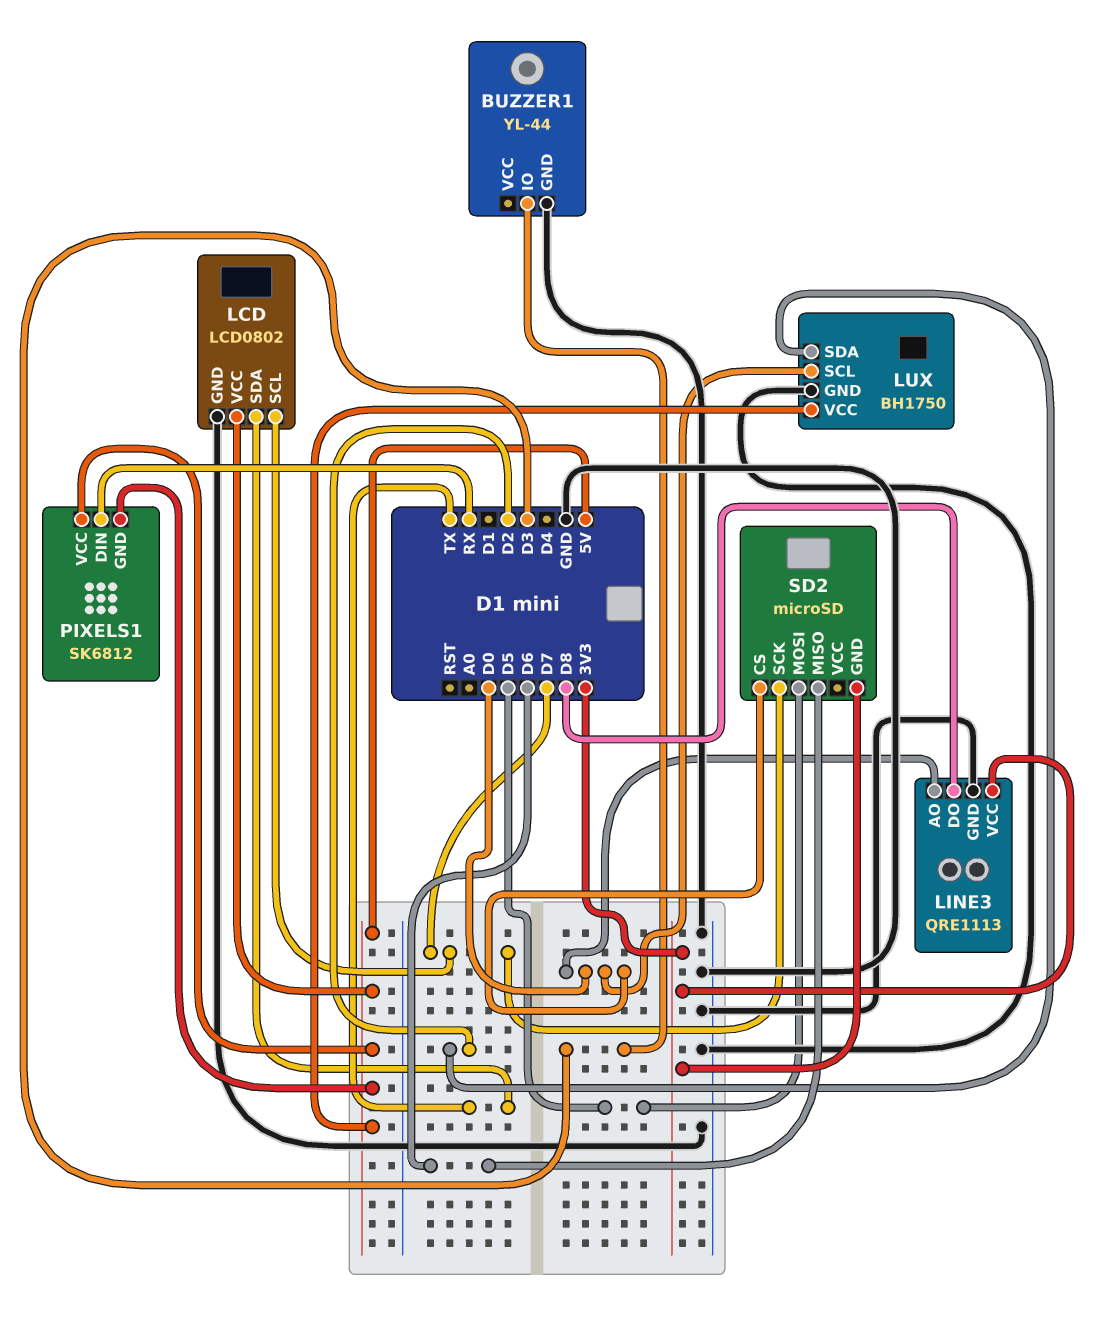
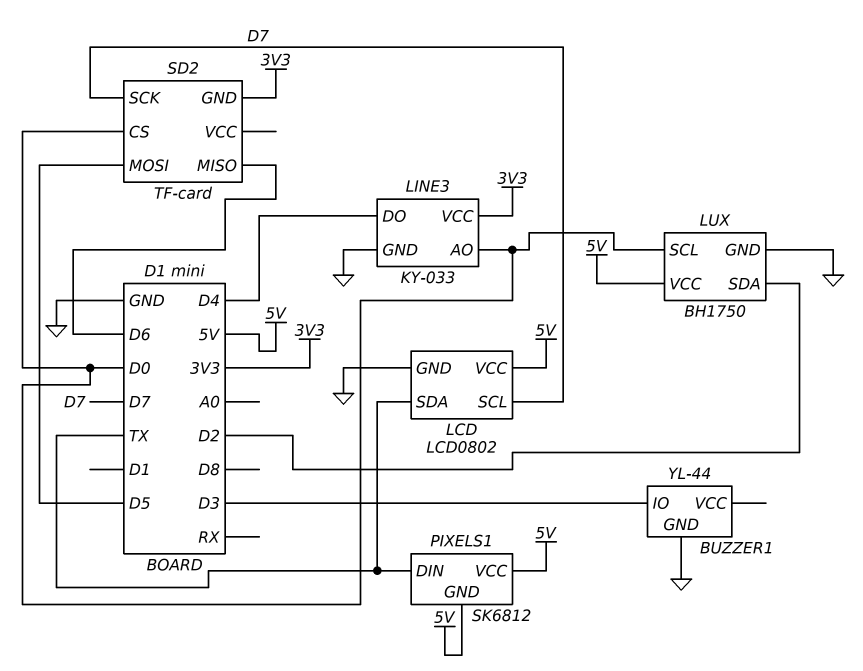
LINE3: QRE1113 -> KY-033
LINE3 pin DO: D8 -> D4
PIXELS1 pin DIN: RX -> TX
SD2: microSD -> TF-card

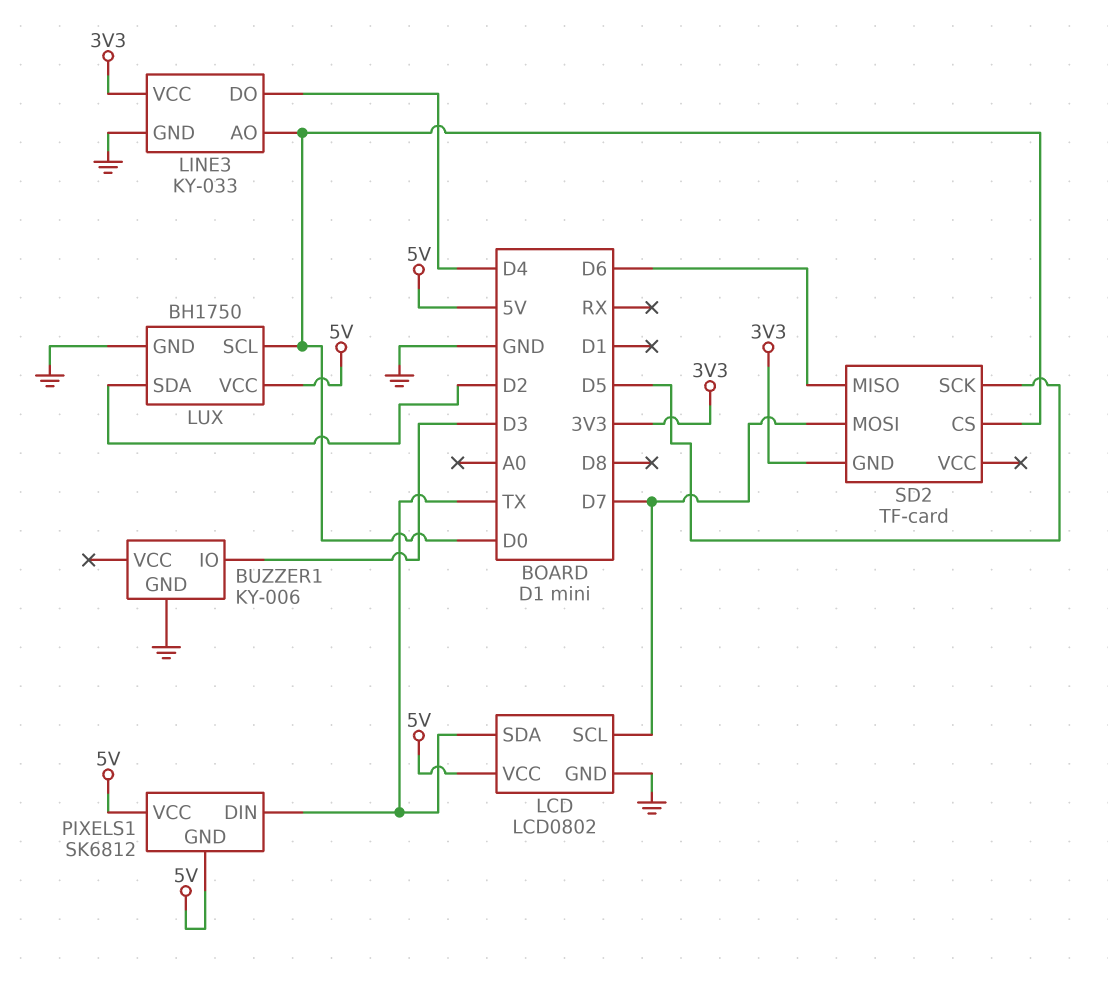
BUZZER1: YL-44 -> KY-006
SD2 pin MOSI: D5 -> D7
SD2 pin SCK: D7 -> D5

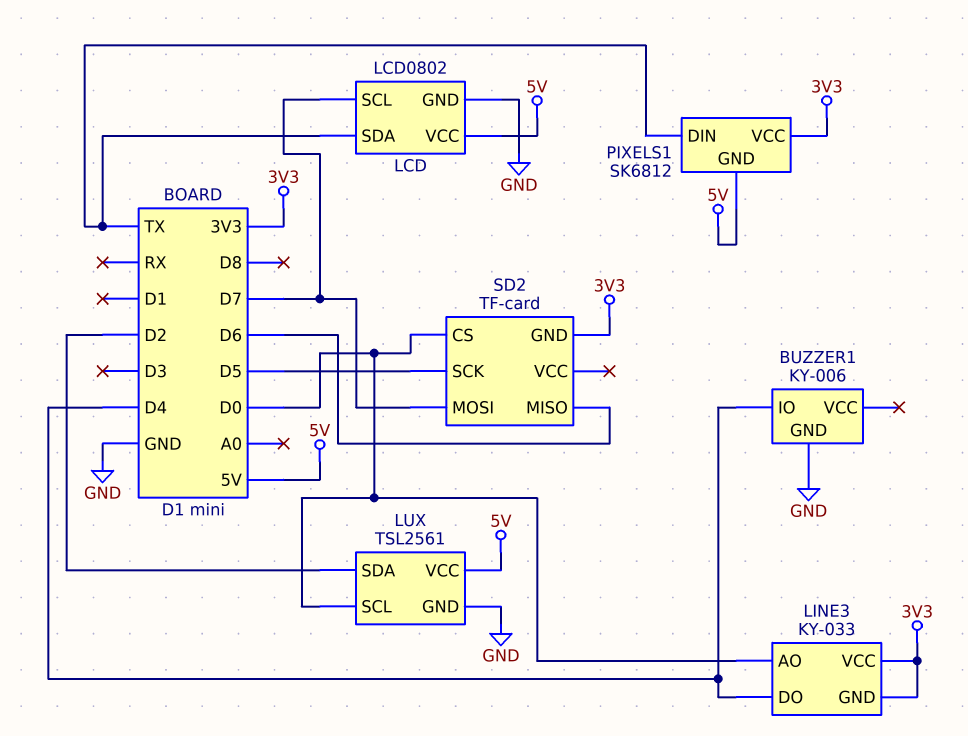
BUZZER1 pin IO: D3 -> D4
LINE3 pin GND: GND -> 3V3
LUX: BH1750 -> TSL2561
PIXELS1 pin VCC: 5V -> 3V3

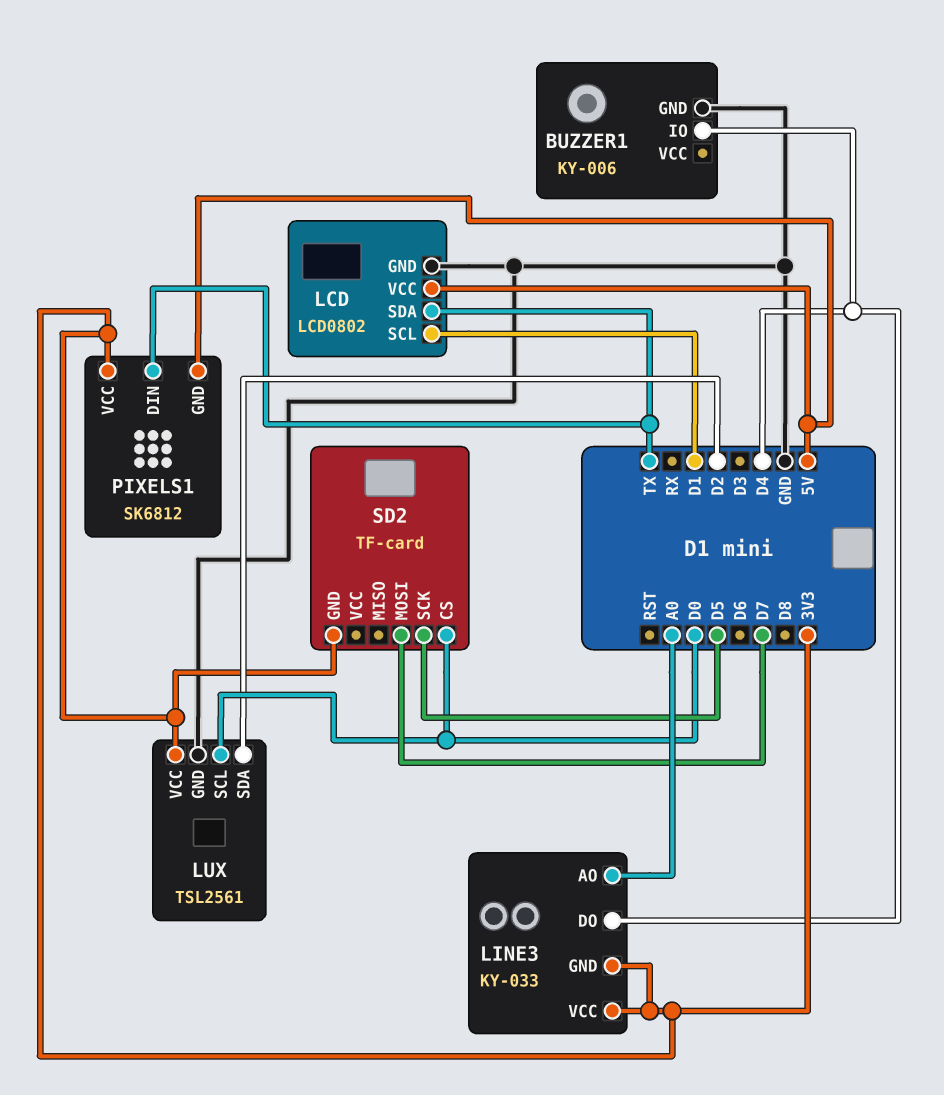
LCD pin SCL: D7 -> D1
LINE3 pin AO: D0 -> A0
LUX pin VCC: 5V -> 3V3
SD2 pin MISO: D6 -> none

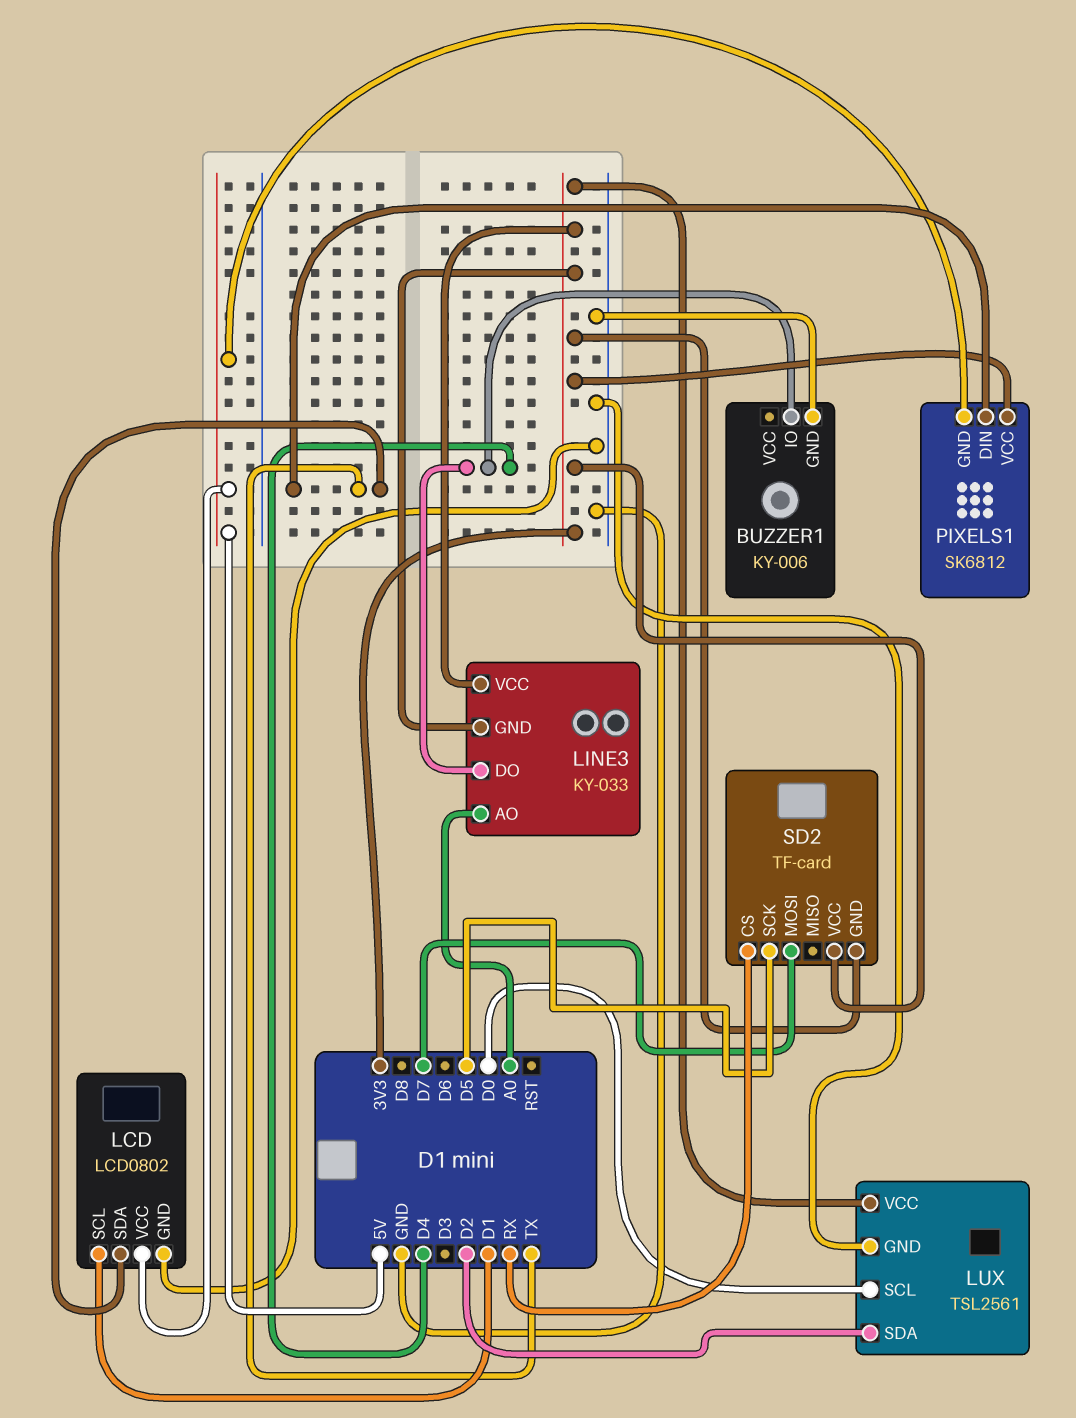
SD2 pin CS: D0 -> RX
SD2 pin VCC: none -> 3V3

